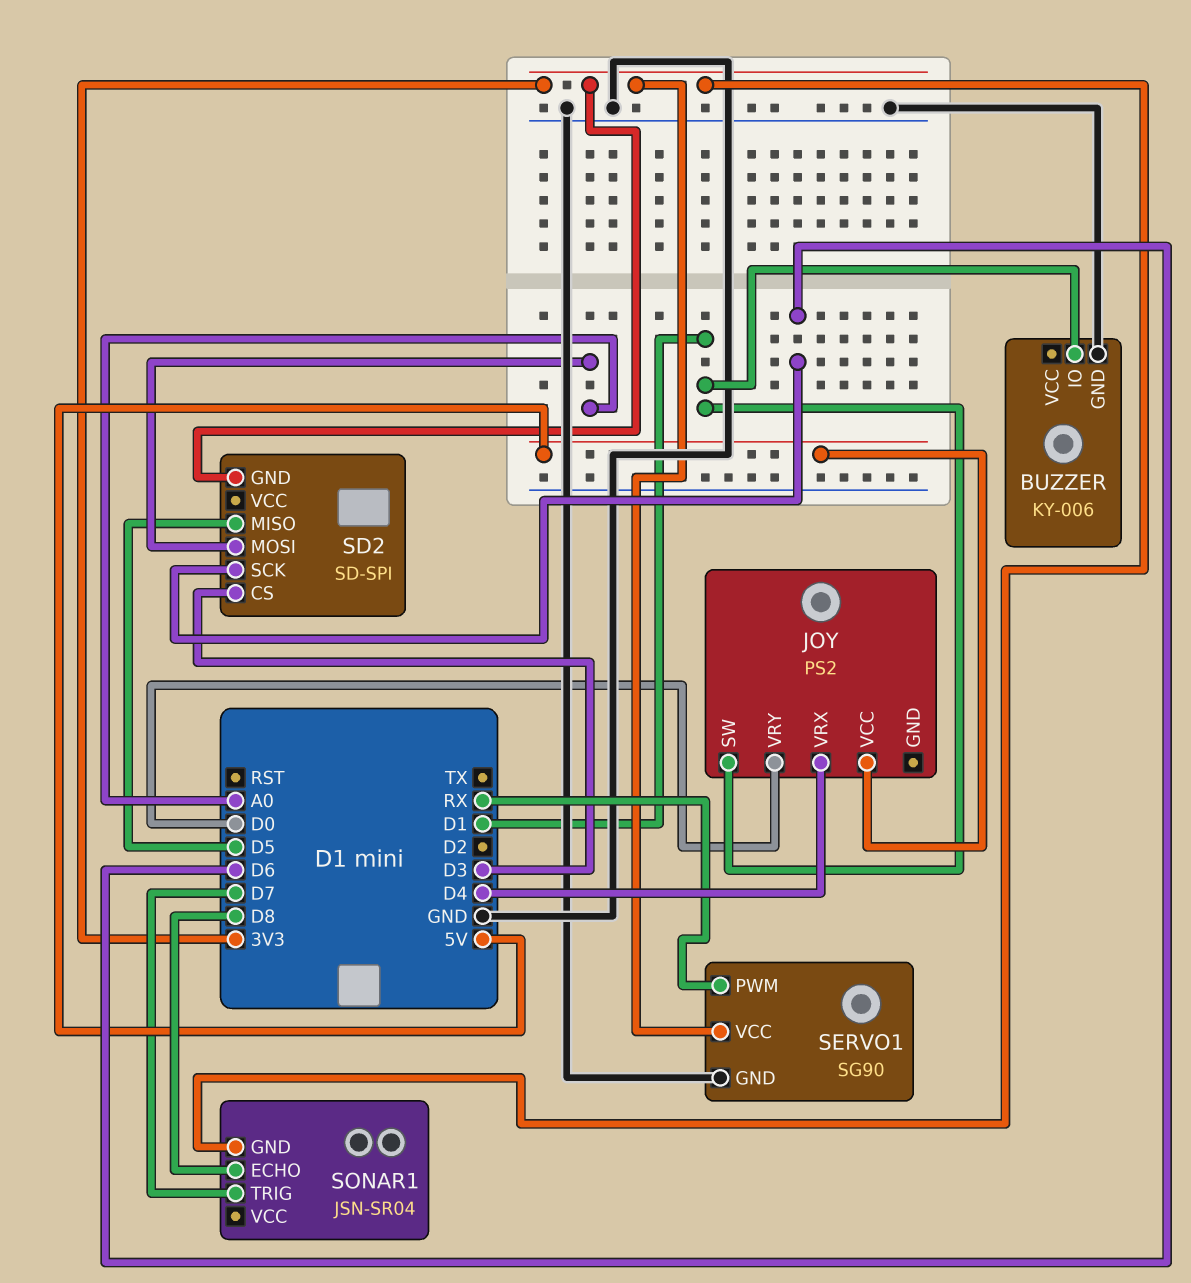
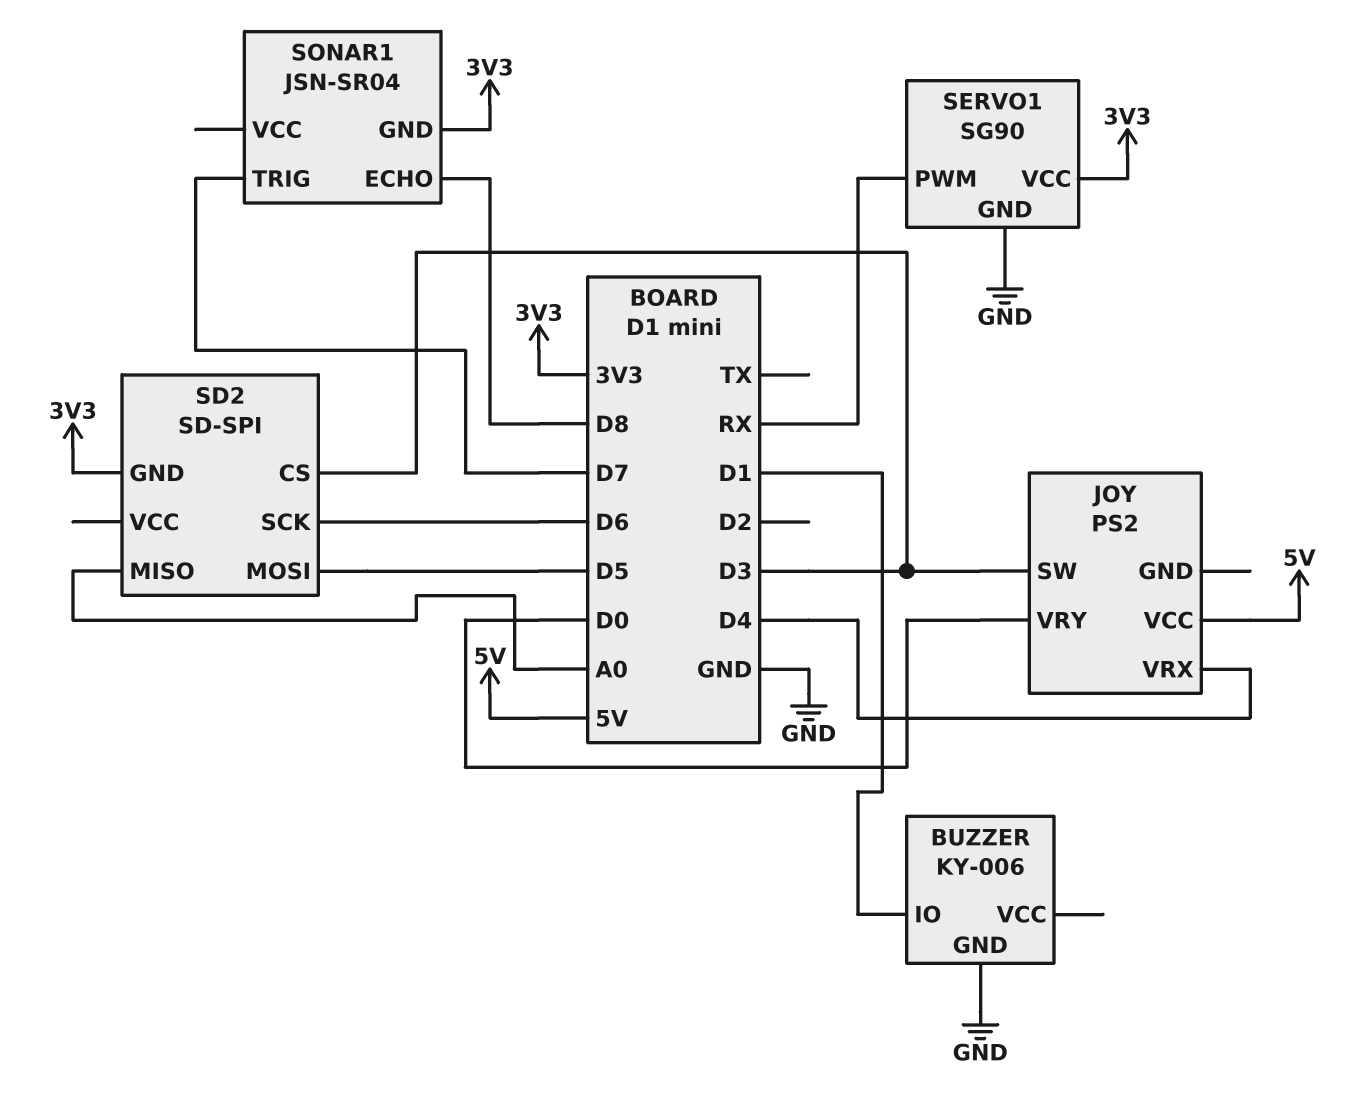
JOY pin SW: D1 -> D3
SD2 pin MISO: D5 -> A0
SD2 pin MOSI: A0 -> D5

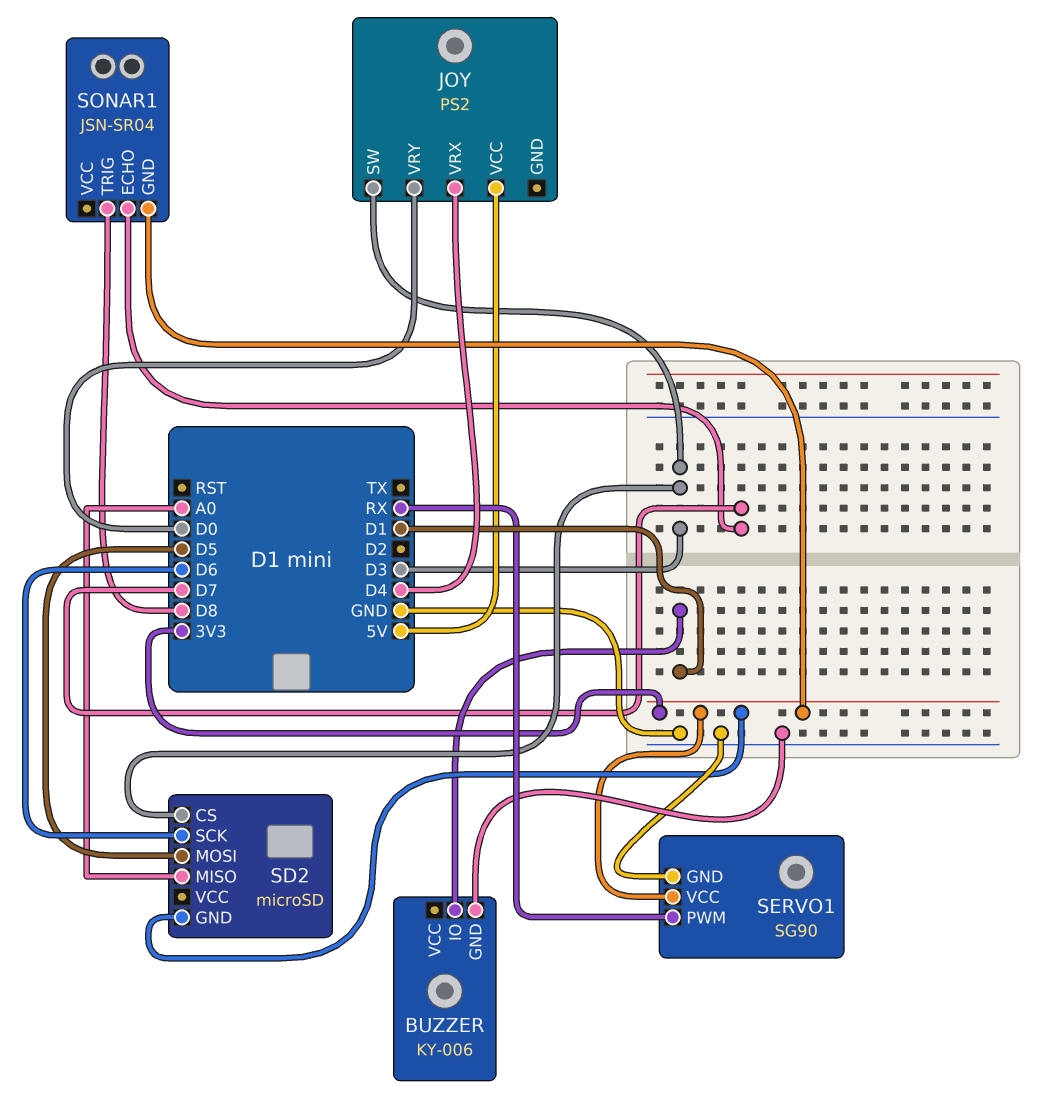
SD2: SD-SPI -> microSD
SONAR1 pin ECHO: D8 -> D7
SONAR1 pin TRIG: D7 -> D8

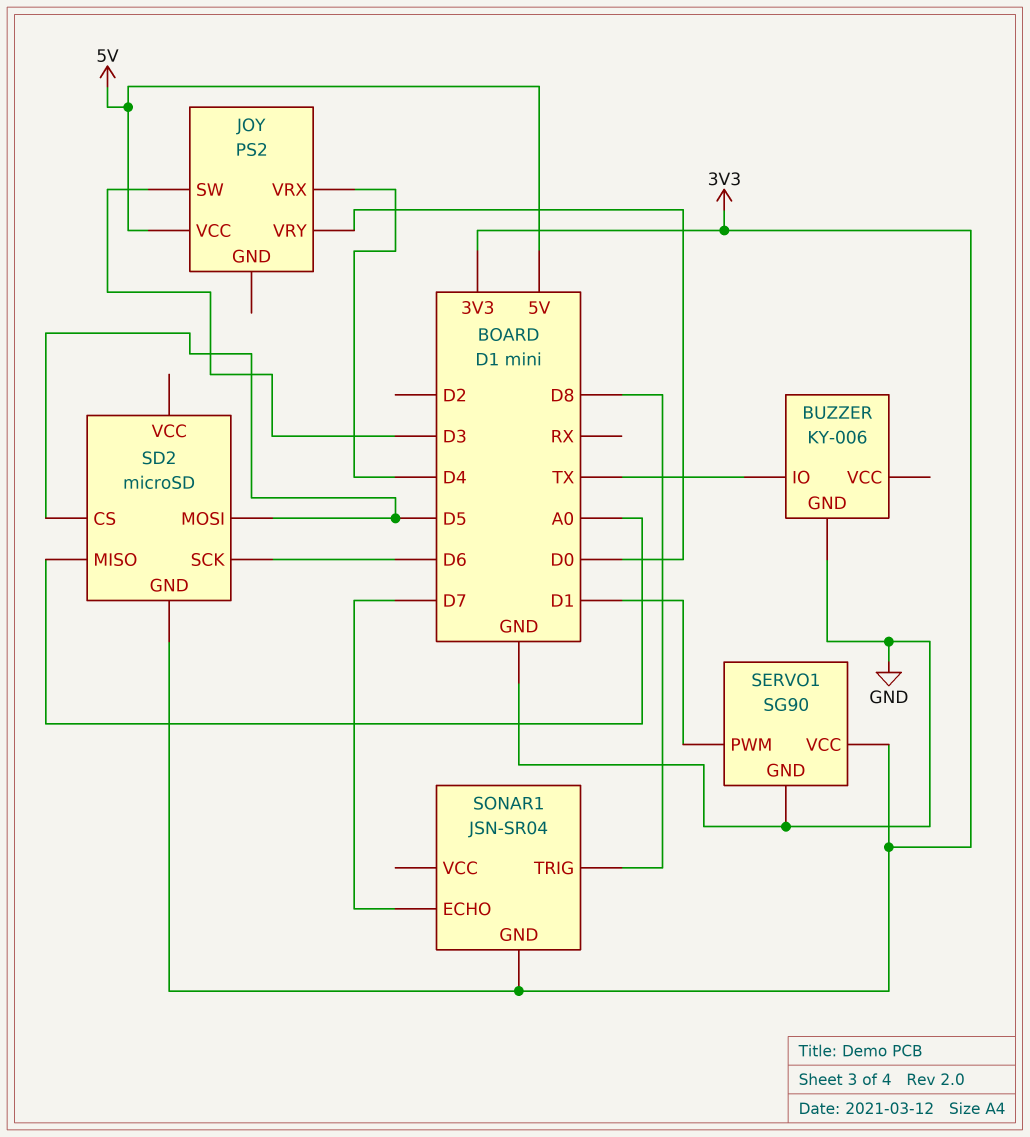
BUZZER pin IO: D1 -> TX
SD2 pin CS: D3 -> D5
SERVO1 pin PWM: RX -> D1

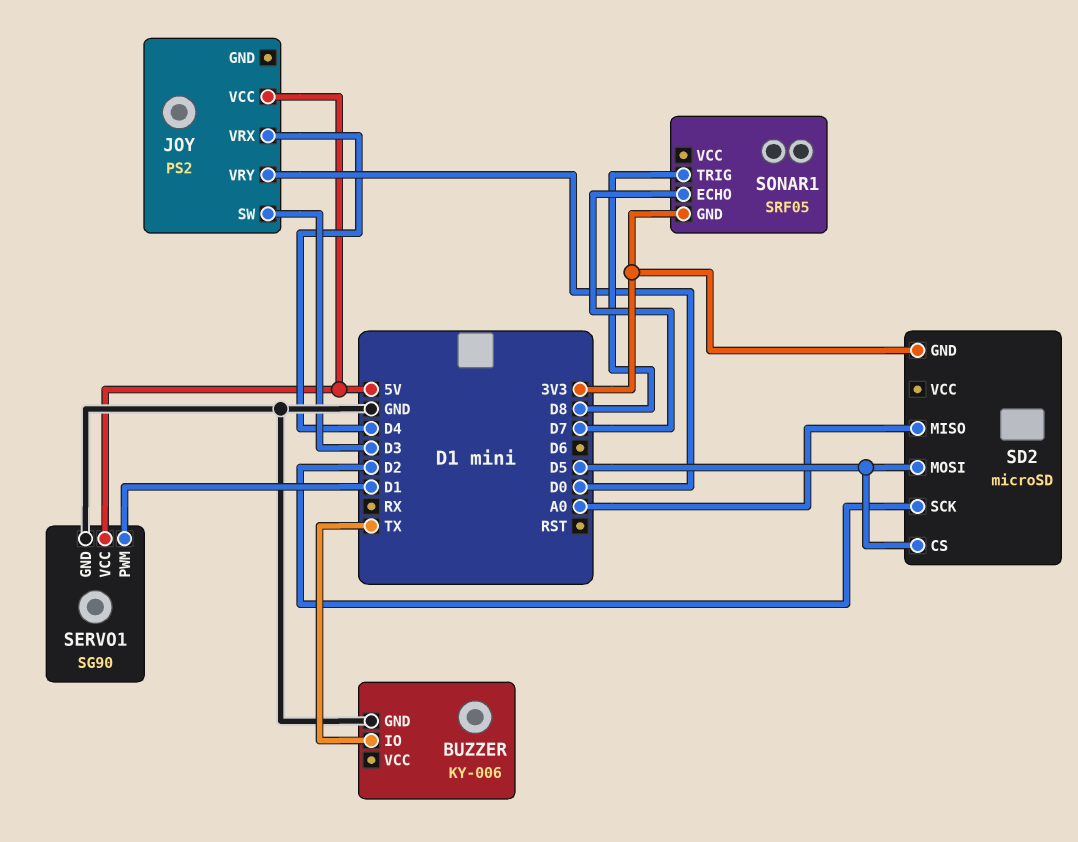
SD2 pin SCK: D6 -> D2
SERVO1 pin VCC: 3V3 -> 5V
SONAR1: JSN-SR04 -> SRF05

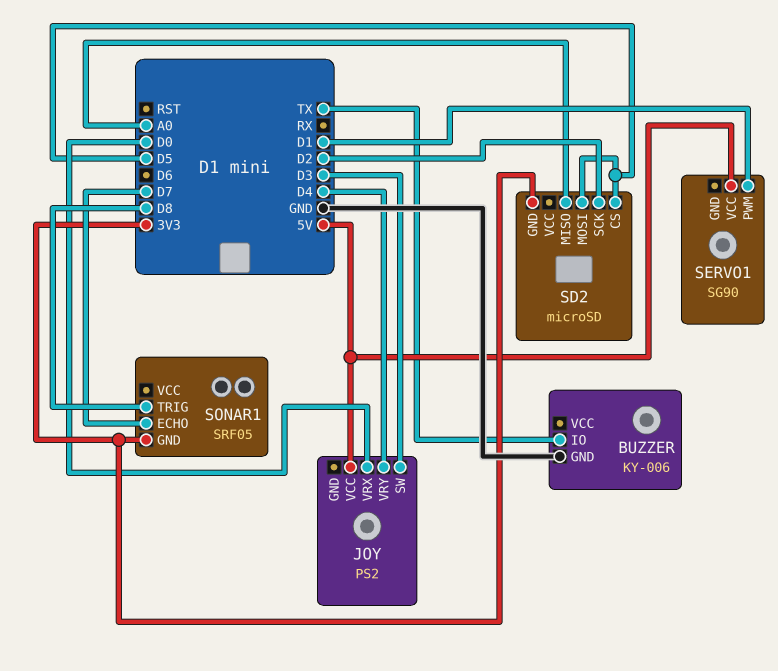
JOY pin VRX: D4 -> D0
JOY pin VRY: D0 -> D4
SERVO1 pin GND: GND -> none

